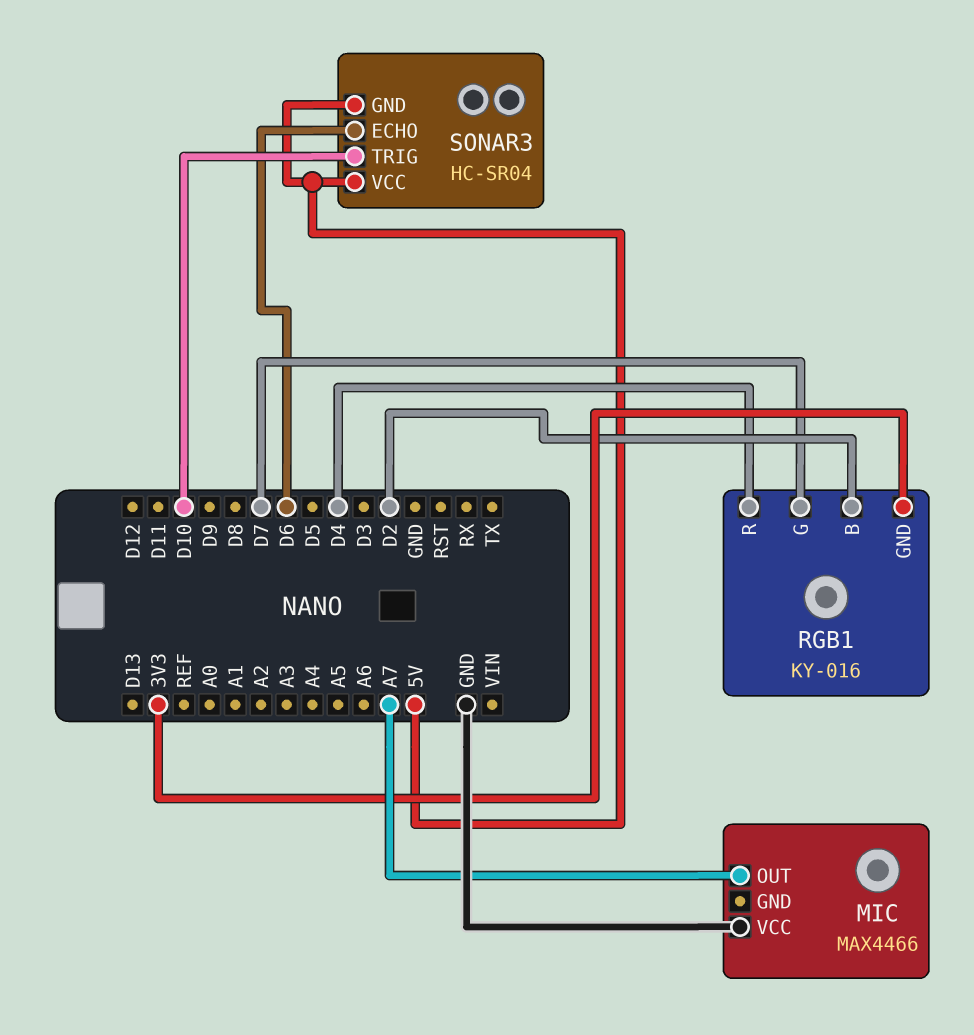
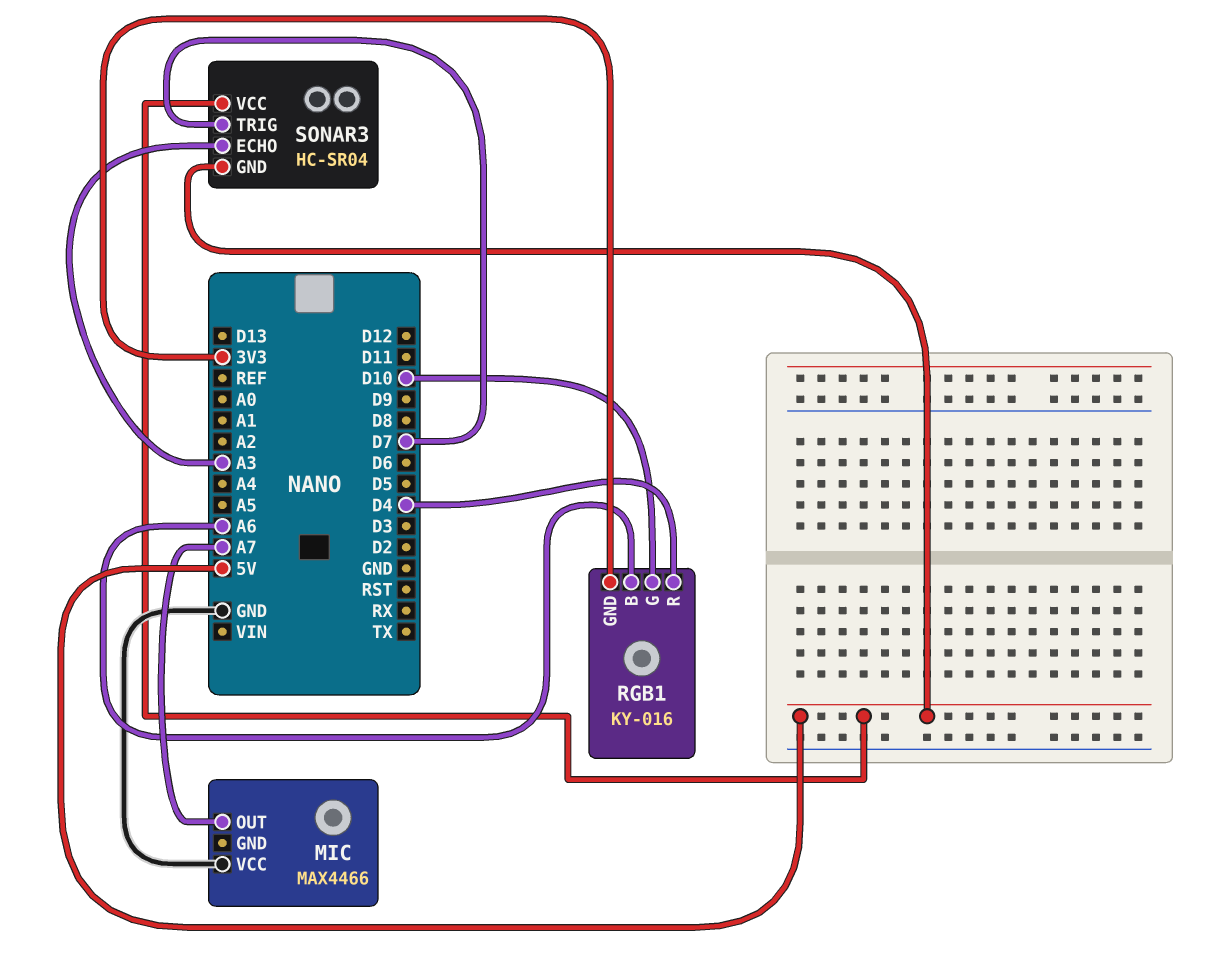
RGB1 pin B: D2 -> A6
RGB1 pin G: D7 -> D10
SONAR3 pin ECHO: D6 -> A3
SONAR3 pin TRIG: D10 -> D7

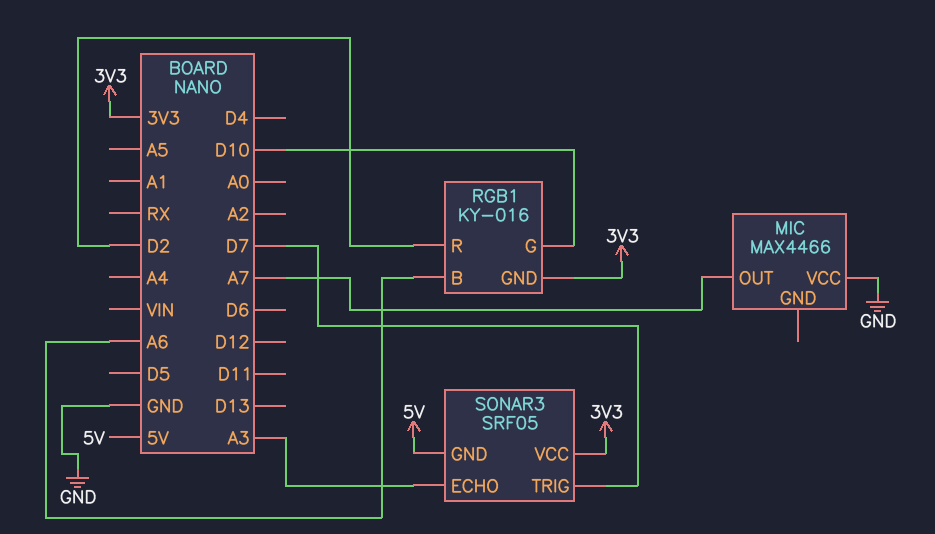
RGB1 pin R: D4 -> D2
SONAR3: HC-SR04 -> SRF05
SONAR3 pin VCC: 5V -> 3V3

